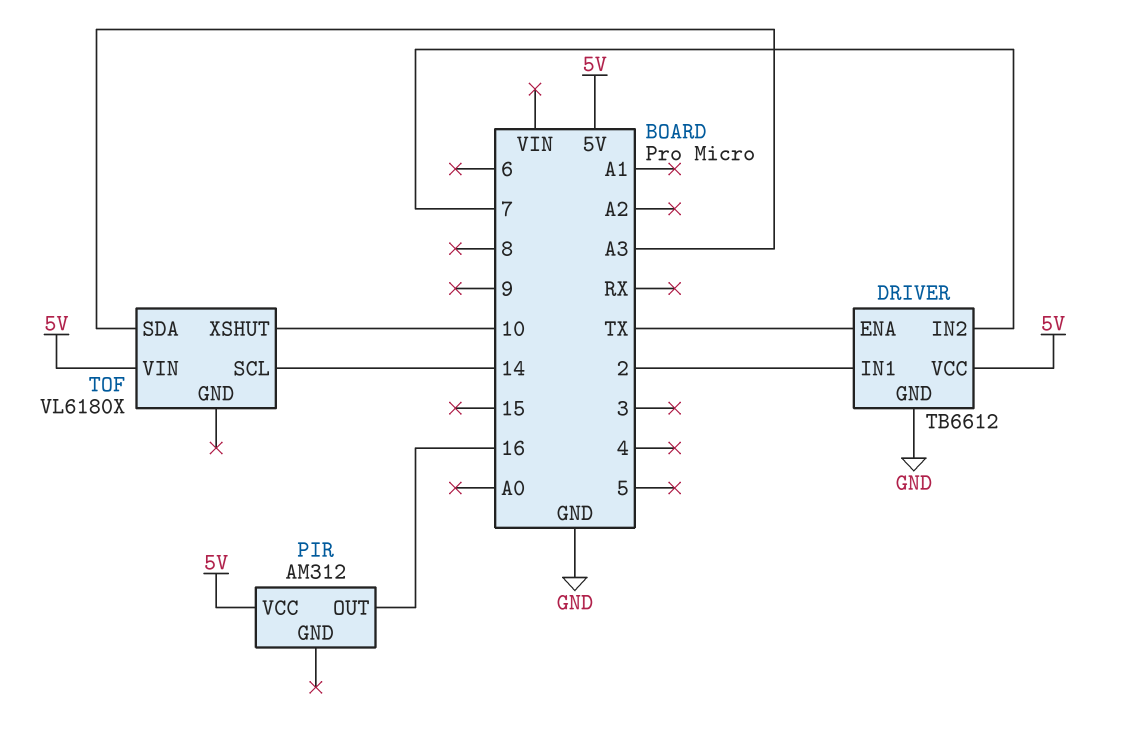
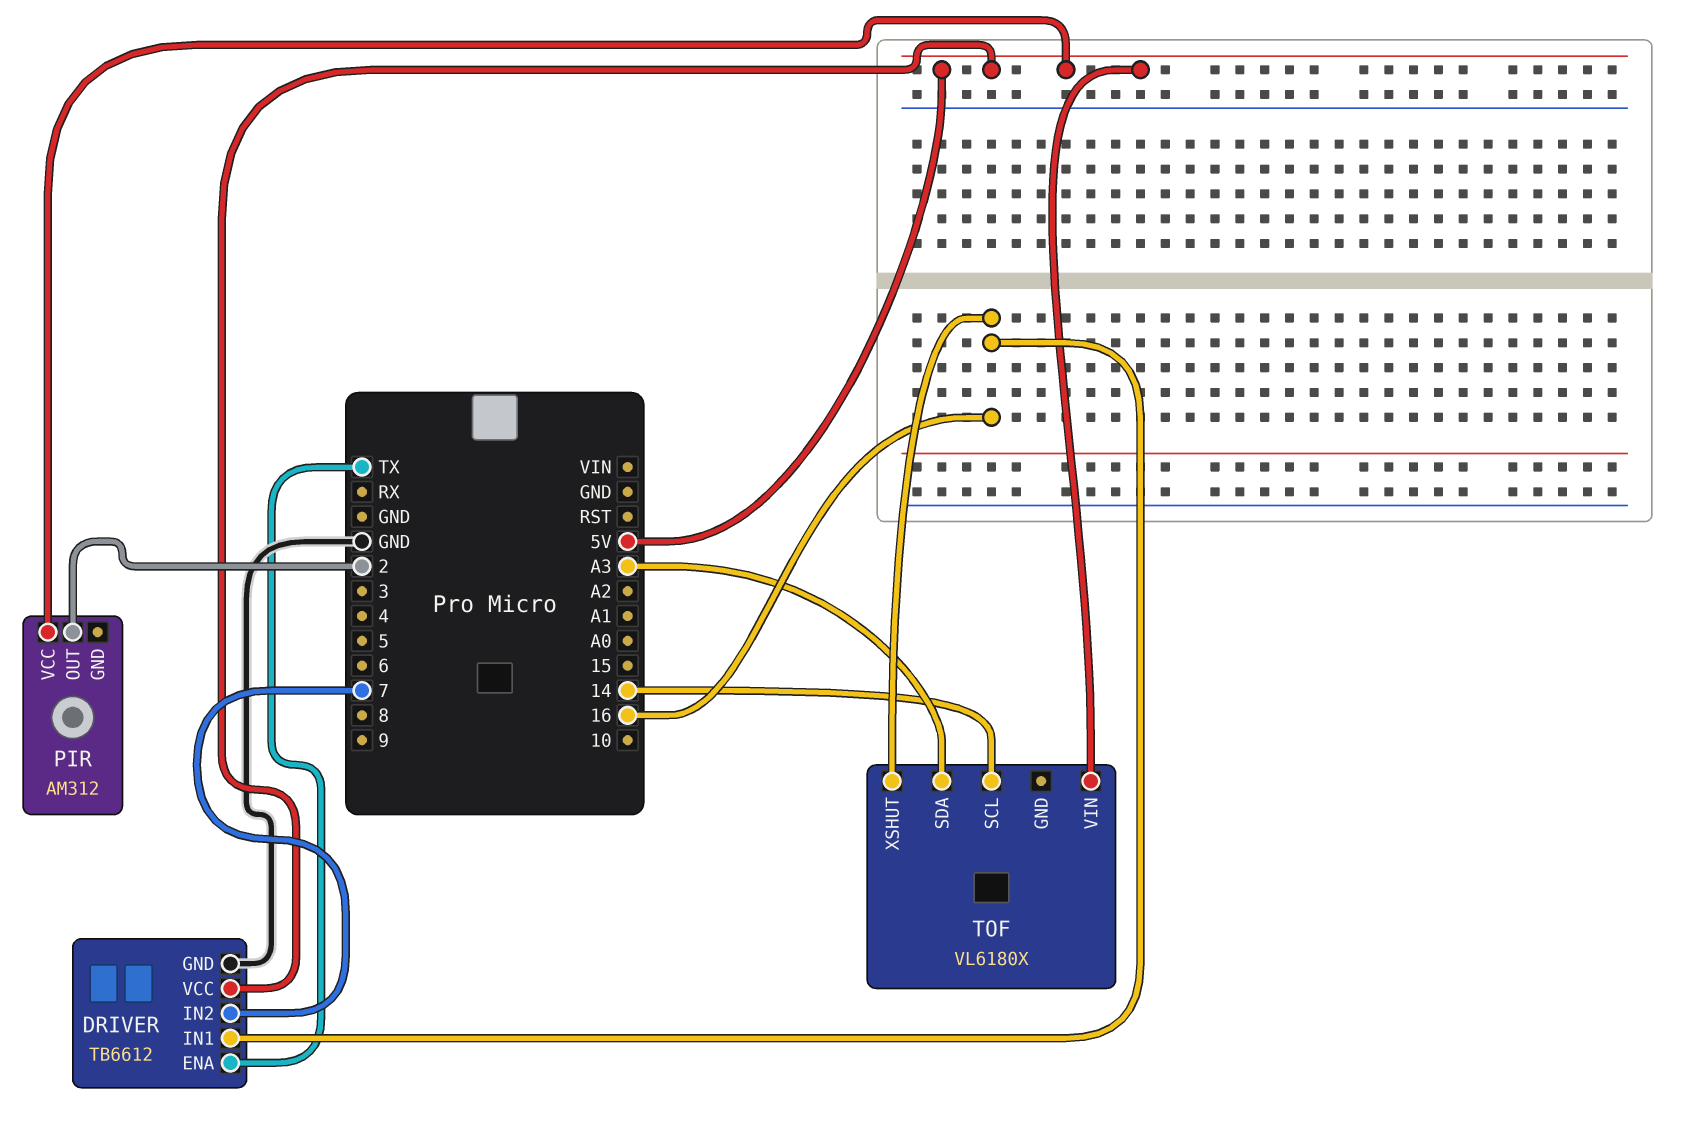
DRIVER pin IN1: 2 -> 16
PIR pin OUT: 16 -> 2
TOF pin XSHUT: 10 -> 16

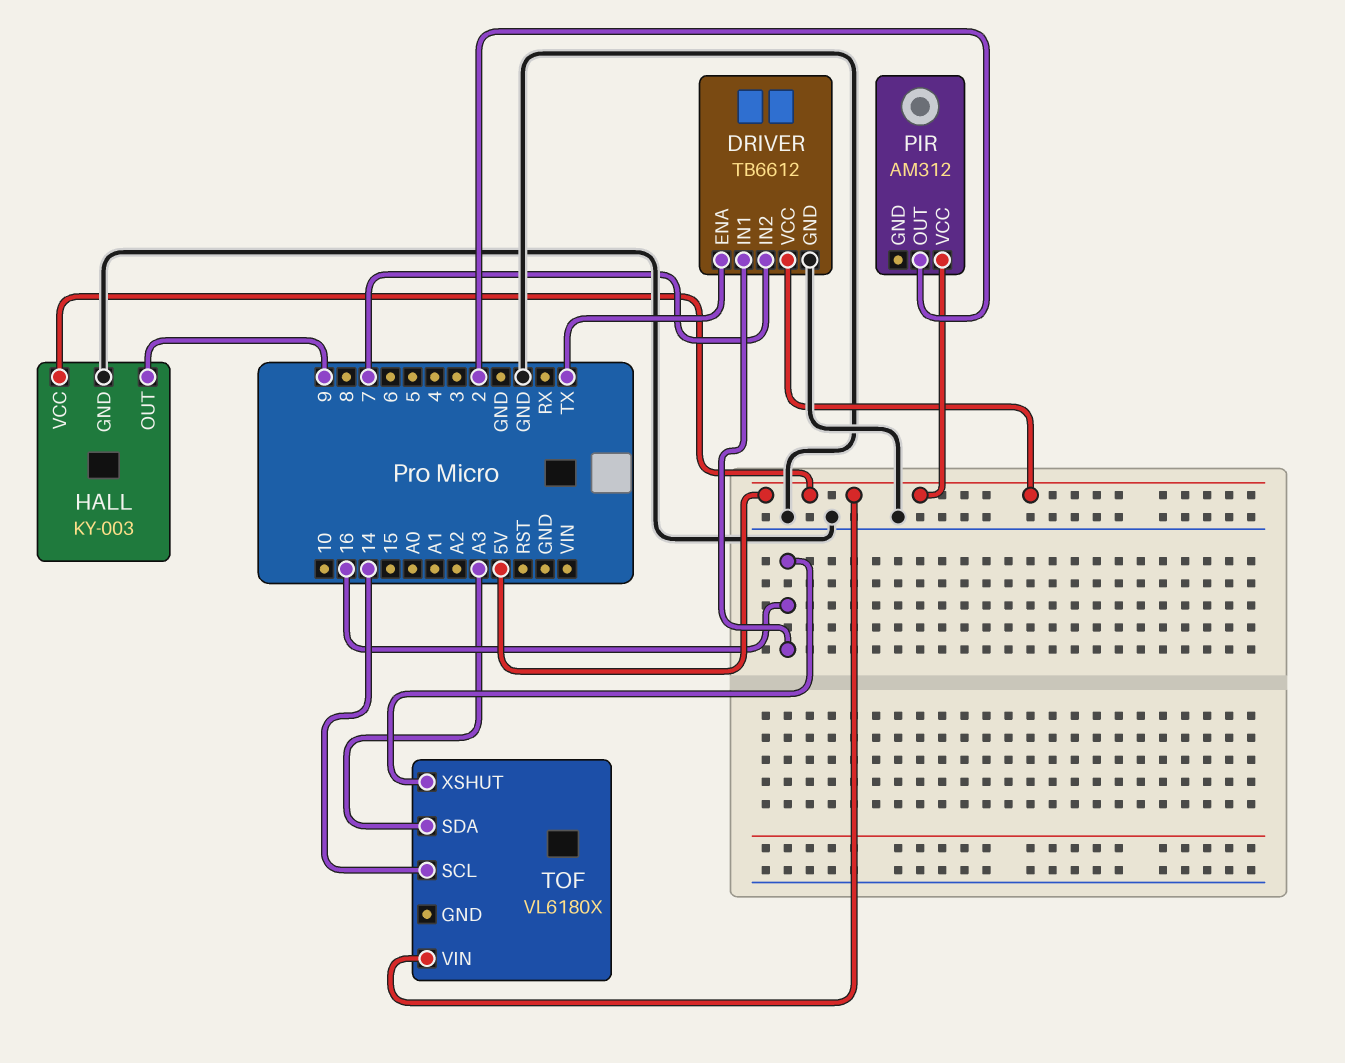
HALL: none -> KY-003
HALL pin GND: none -> GND
HALL pin OUT: none -> 9
HALL pin VCC: none -> 5V

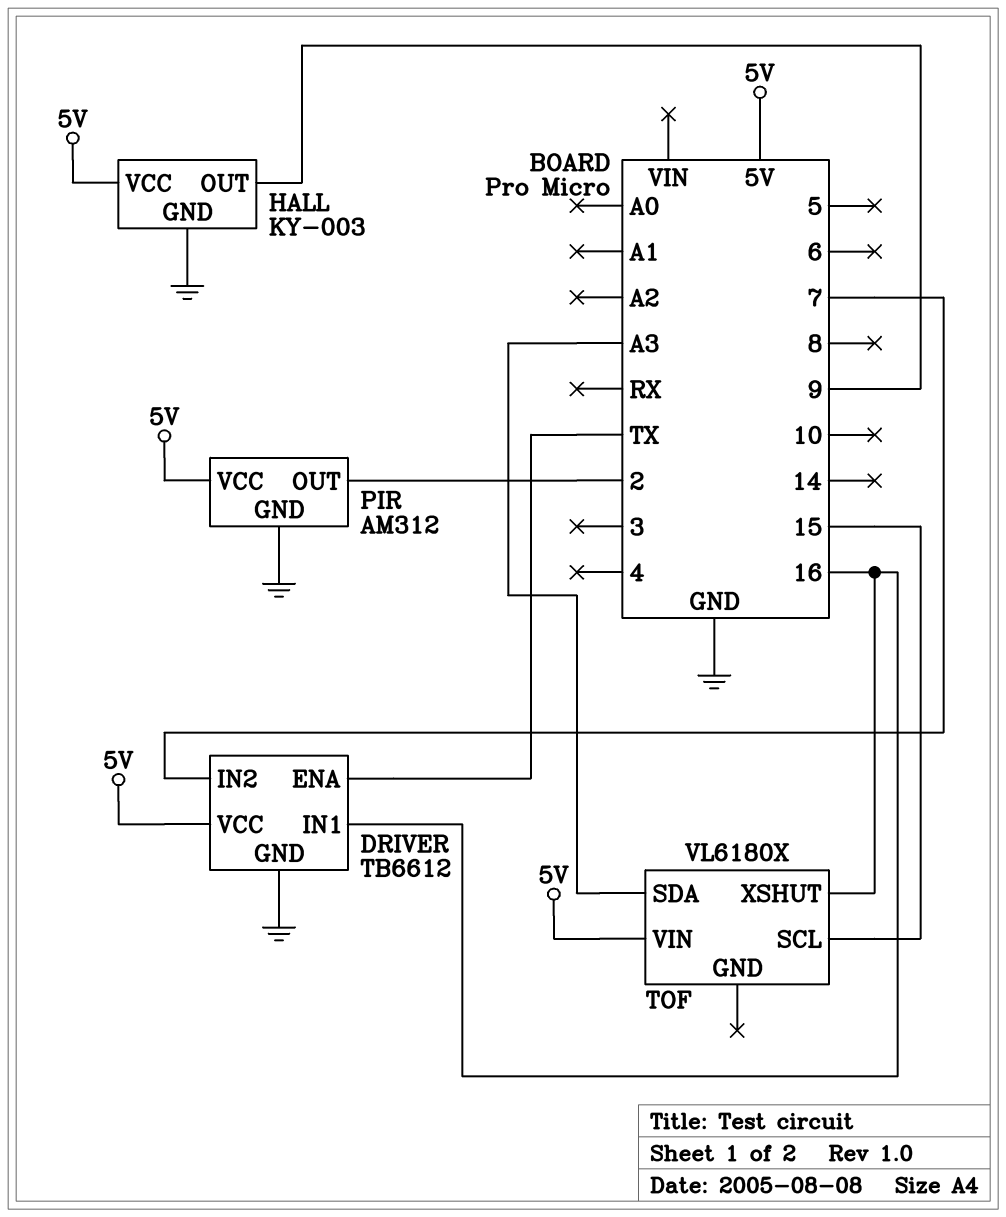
PIR pin GND: none -> GND
TOF pin SCL: 14 -> 15

